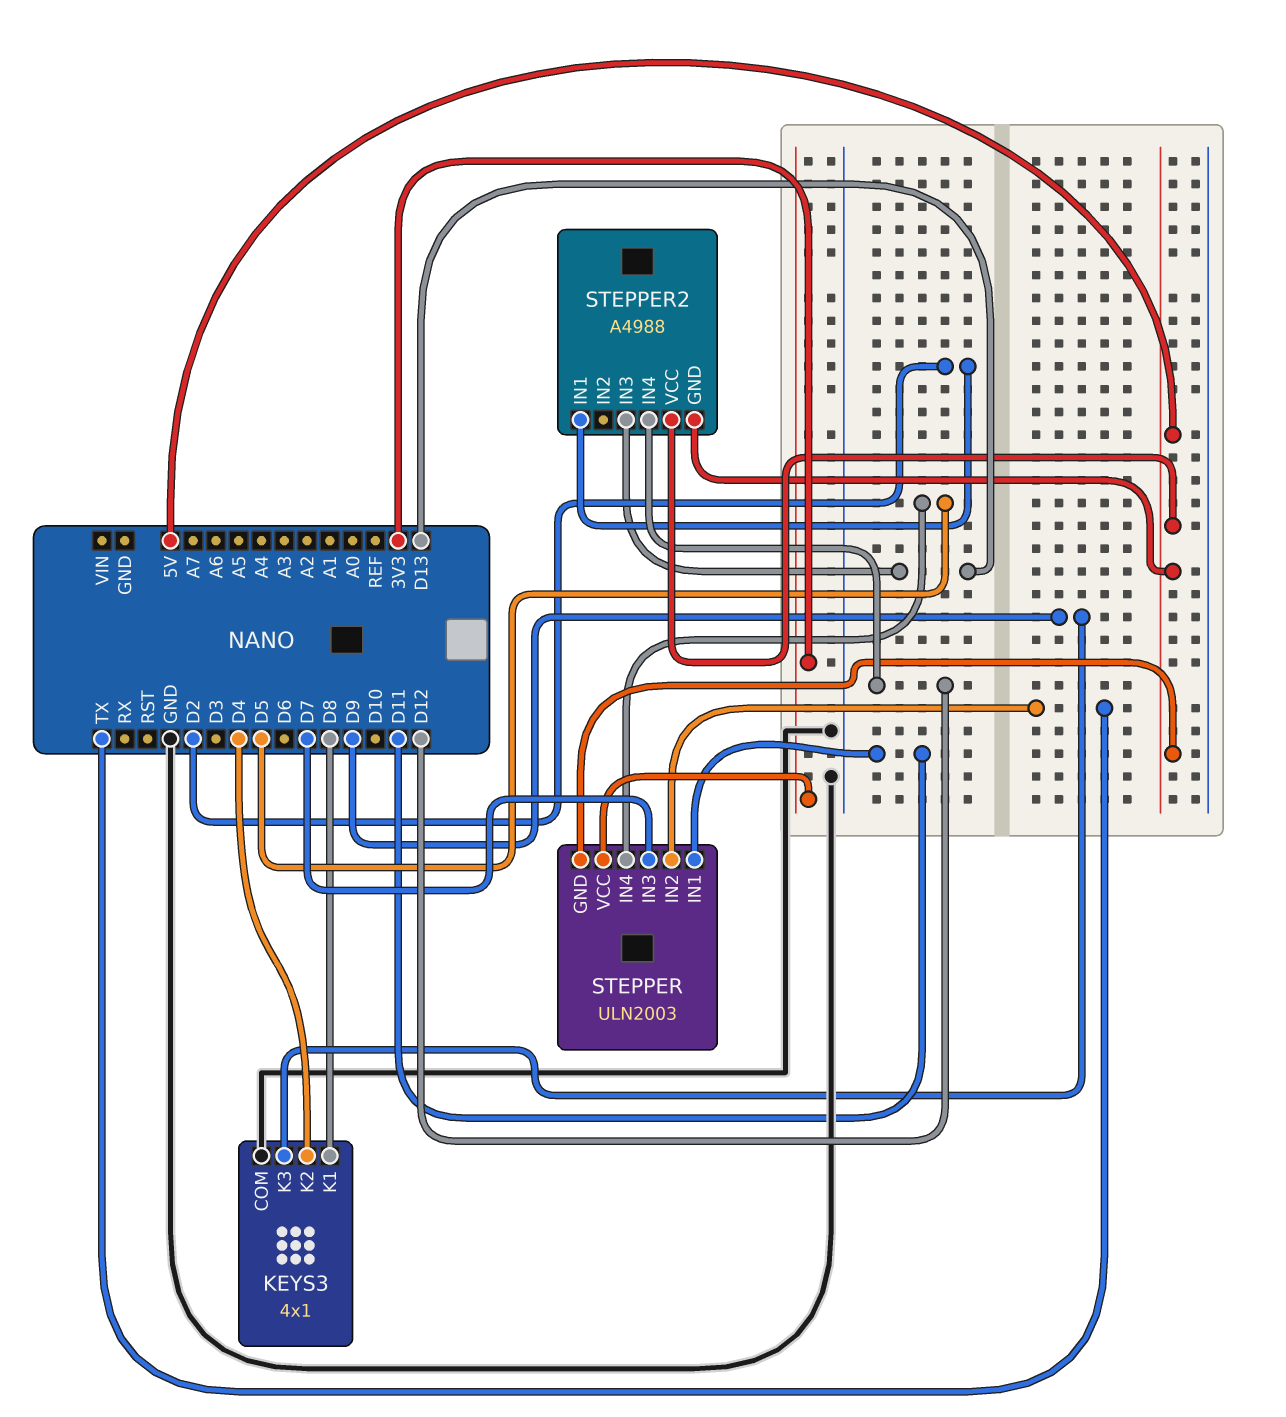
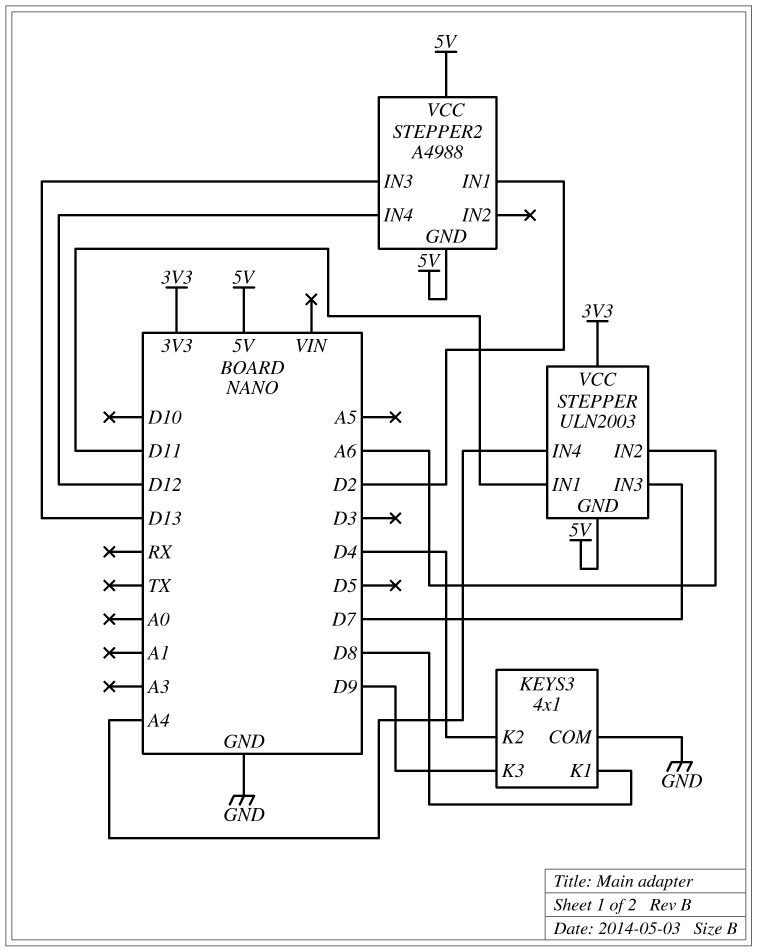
STEPPER pin IN2: TX -> A6
STEPPER pin IN4: D5 -> A4

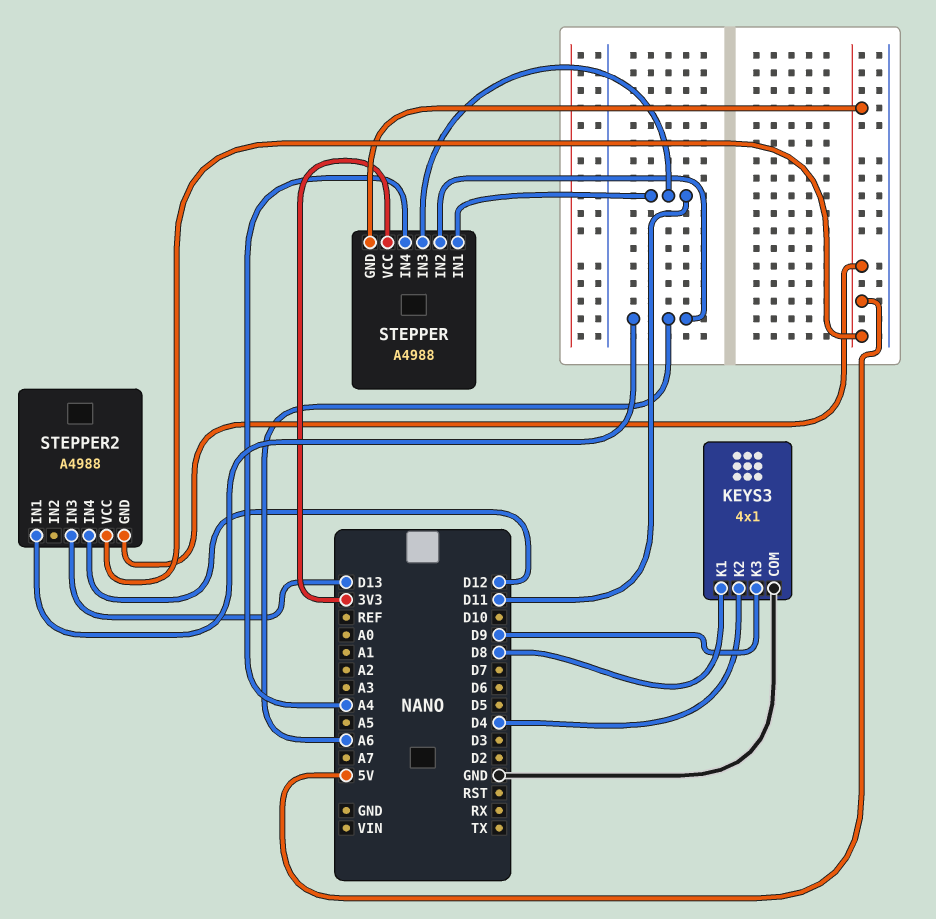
STEPPER: ULN2003 -> A4988
STEPPER pin IN3: D7 -> D11
STEPPER2 pin IN1: D2 -> A6

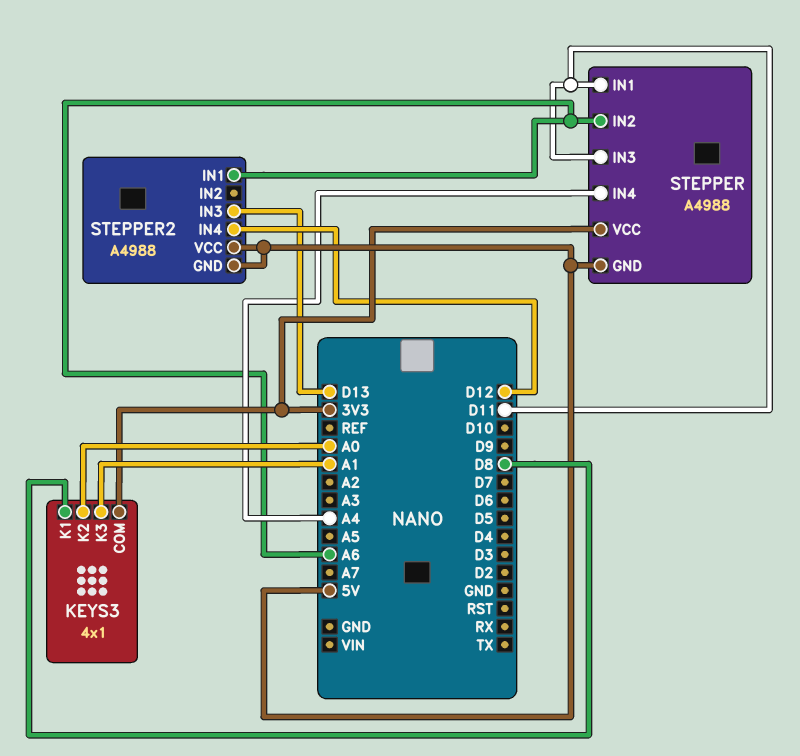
KEYS3 pin COM: GND -> 3V3
KEYS3 pin K2: D4 -> A0
KEYS3 pin K3: D9 -> A1

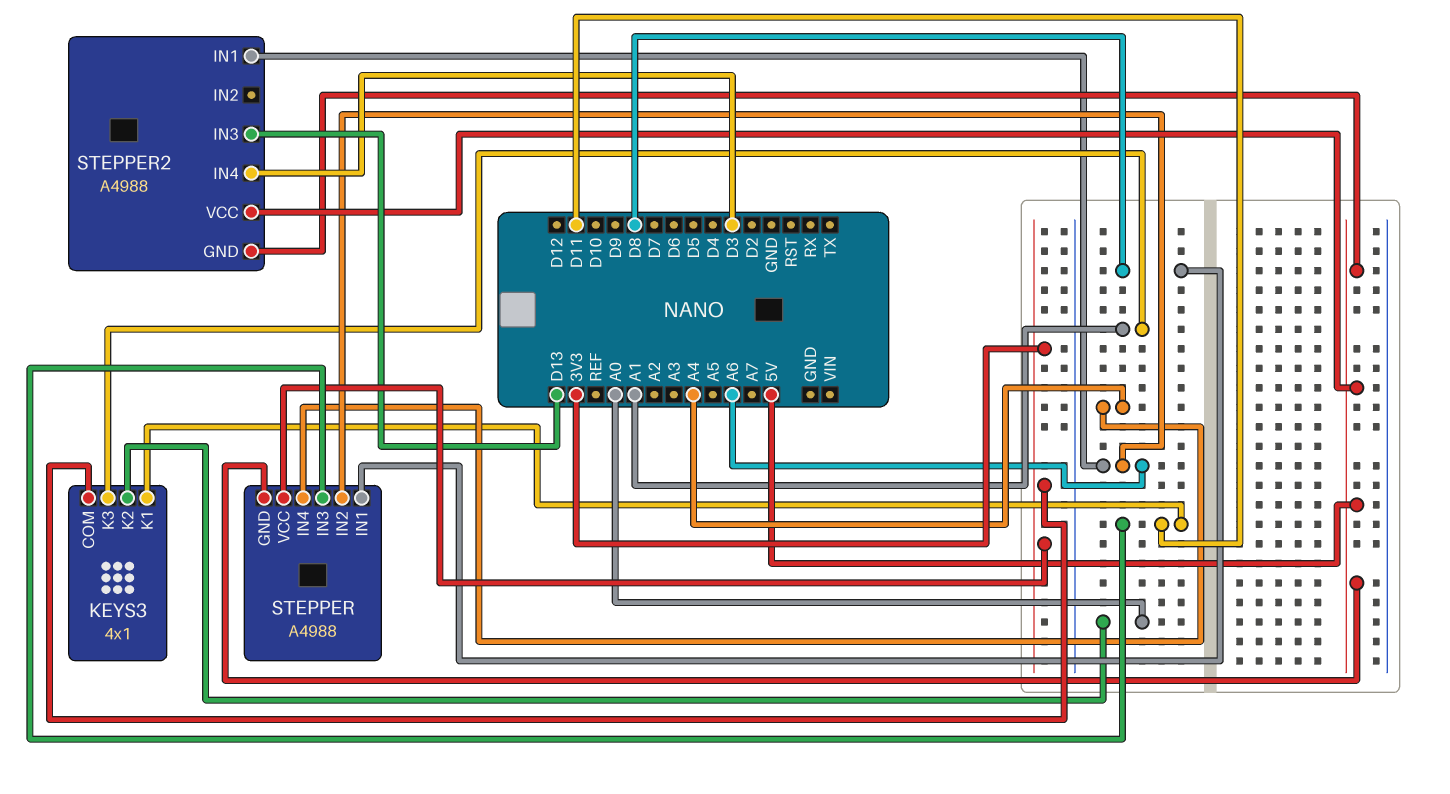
KEYS3 pin K1: D8 -> D11
STEPPER pin IN1: D11 -> D8
STEPPER2 pin IN4: D12 -> D3

